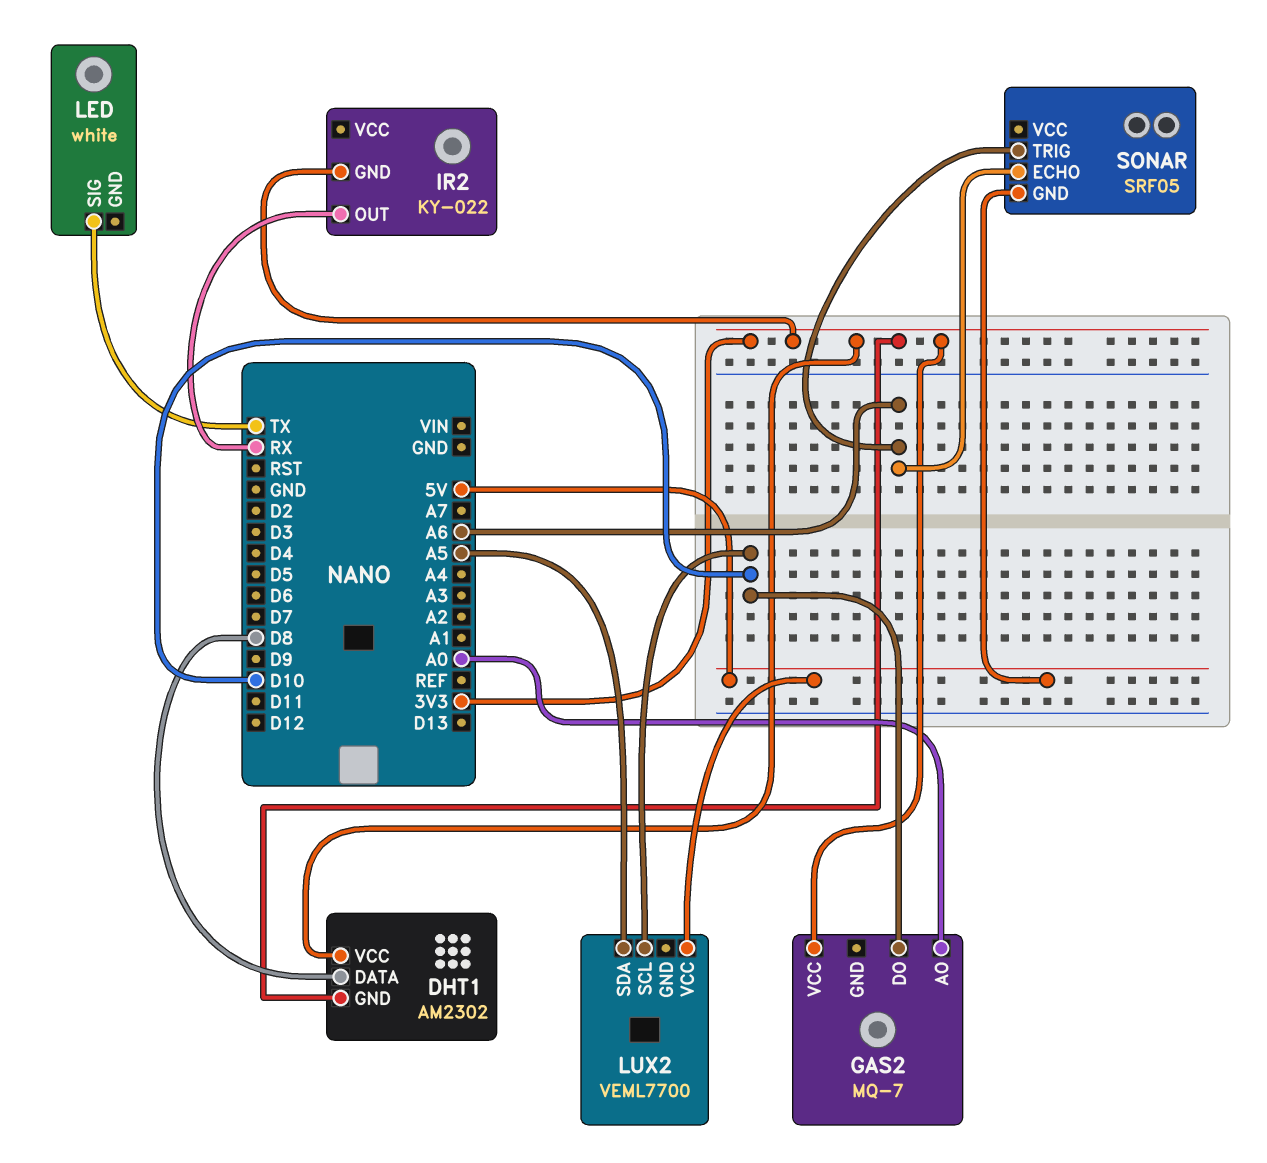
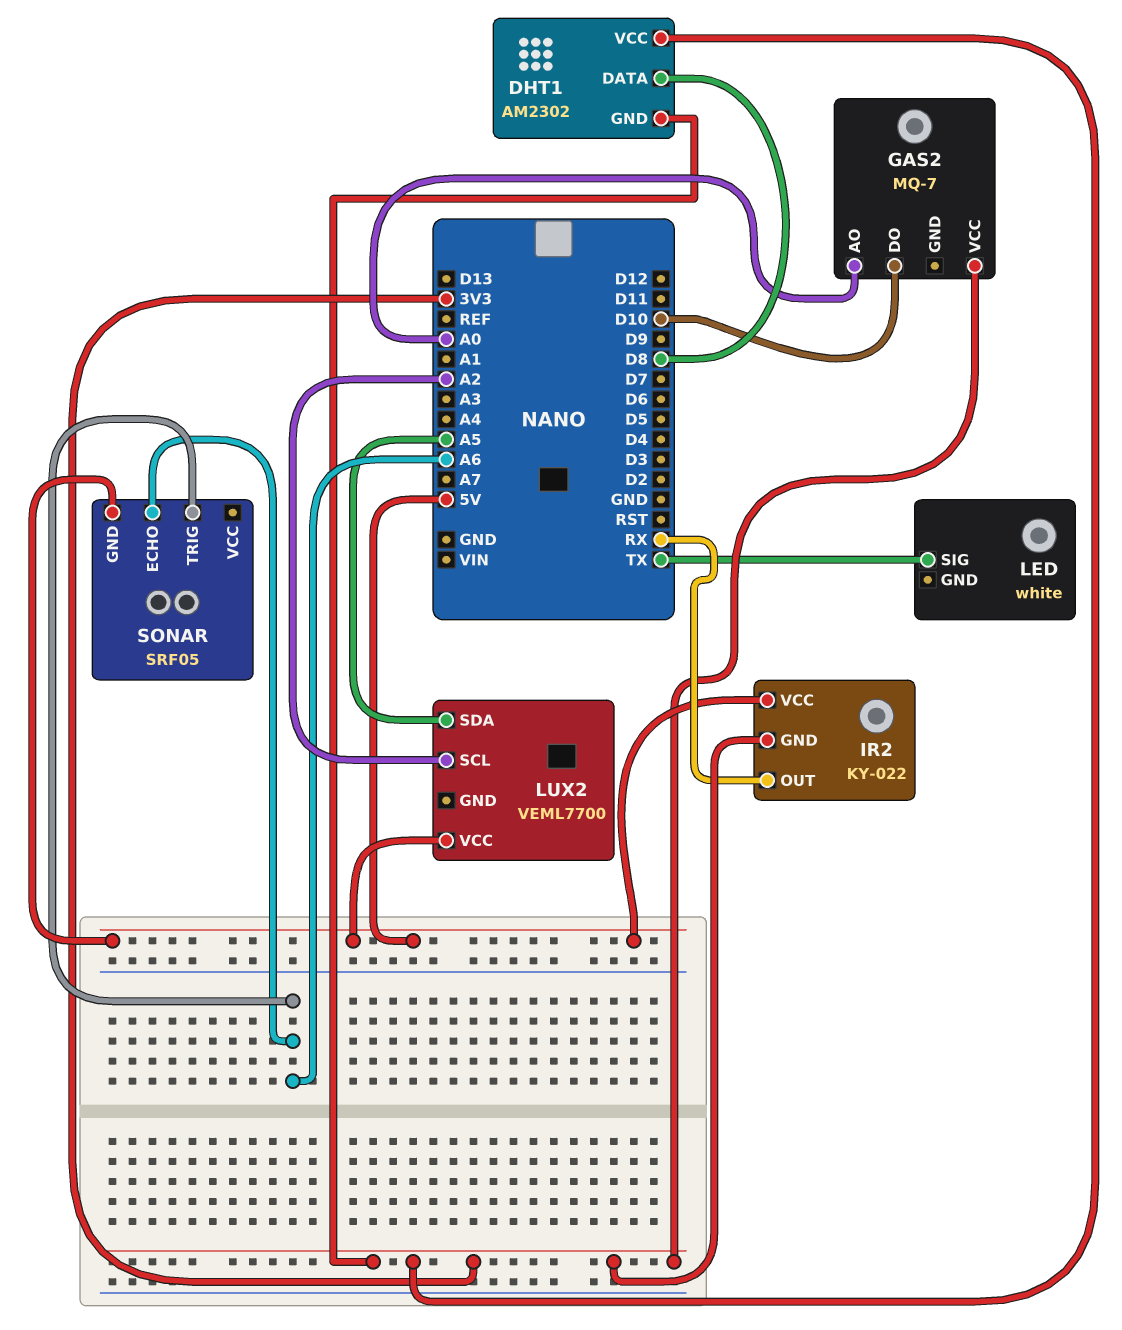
IR2 pin VCC: none -> 5V
LUX2 pin SCL: D10 -> A2

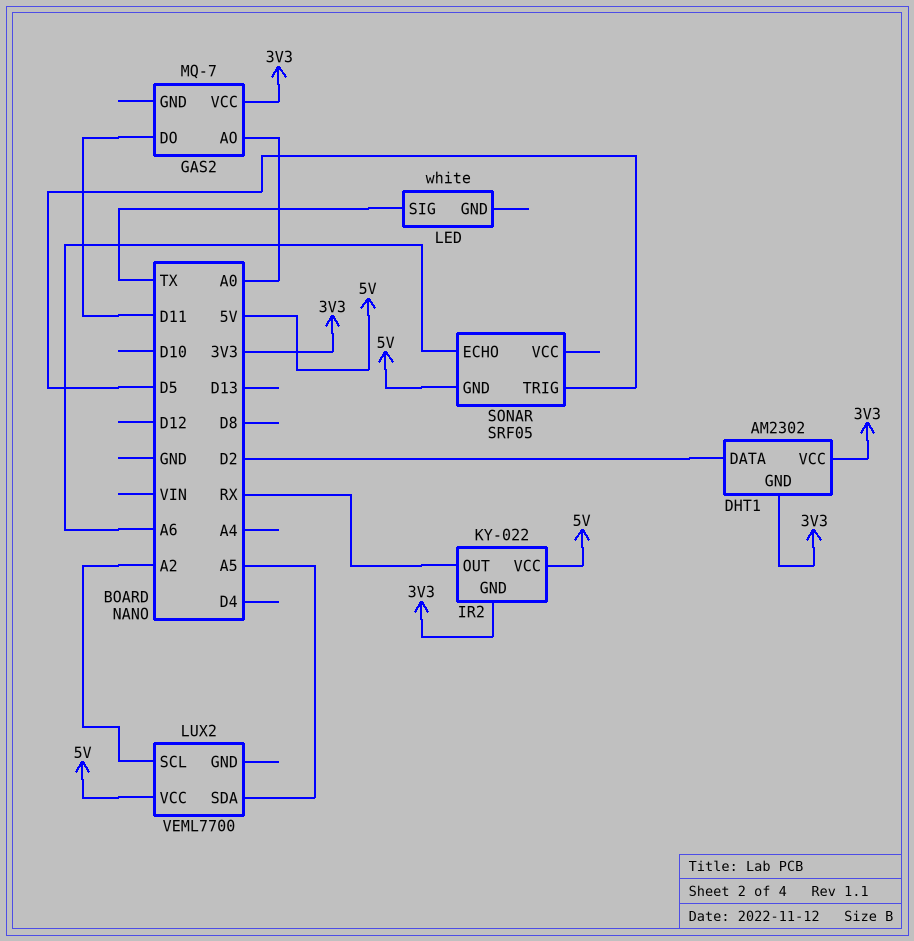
DHT1 pin DATA: D8 -> D2
GAS2 pin DO: D10 -> D11
SONAR pin TRIG: A6 -> D5

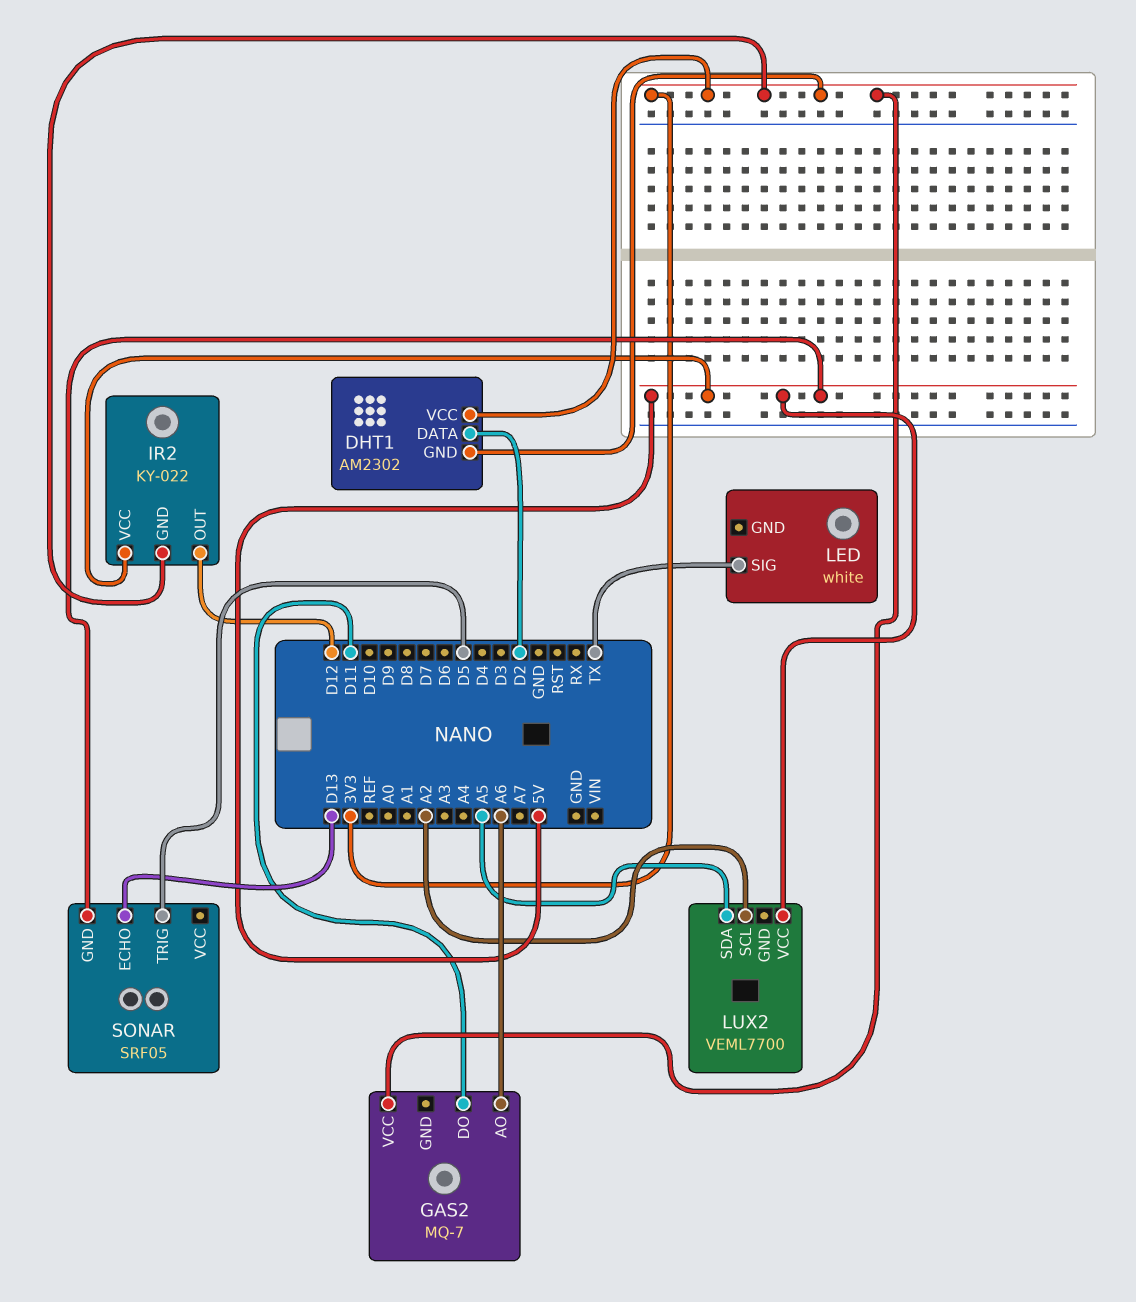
GAS2 pin AO: A0 -> A6
IR2 pin OUT: RX -> D12
SONAR pin ECHO: A6 -> D13

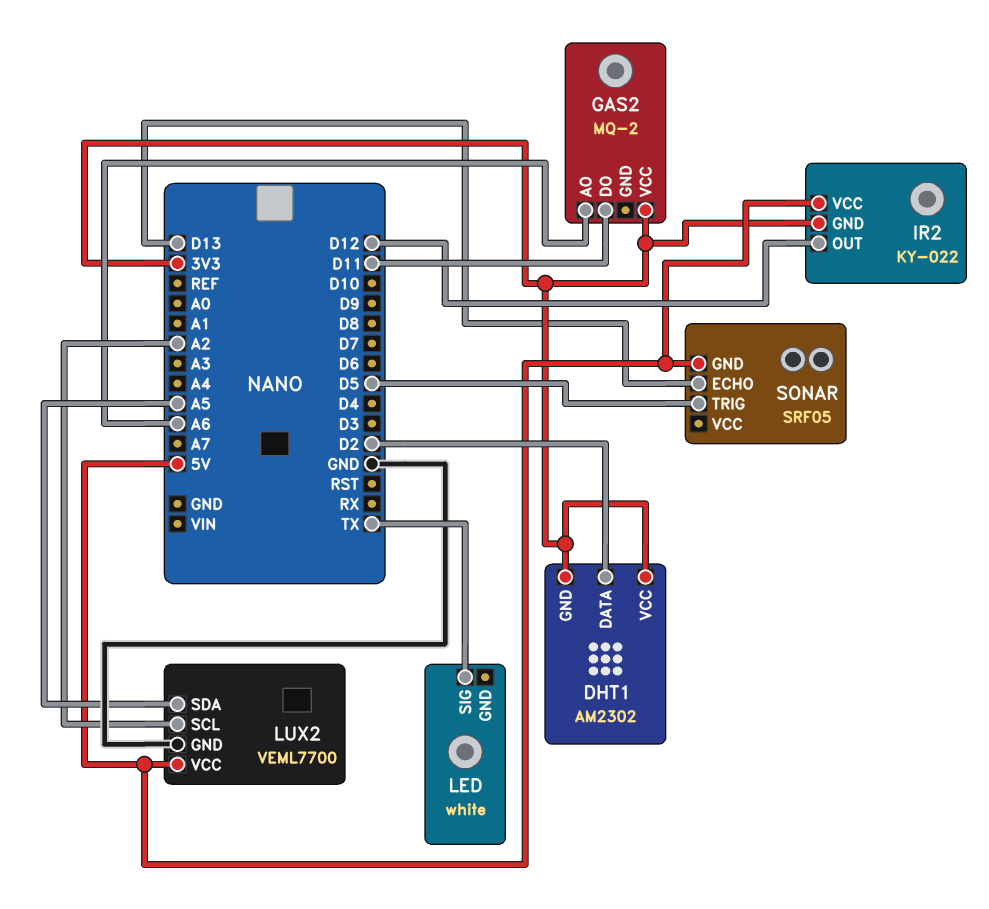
GAS2: MQ-7 -> MQ-2
LUX2 pin GND: none -> GND

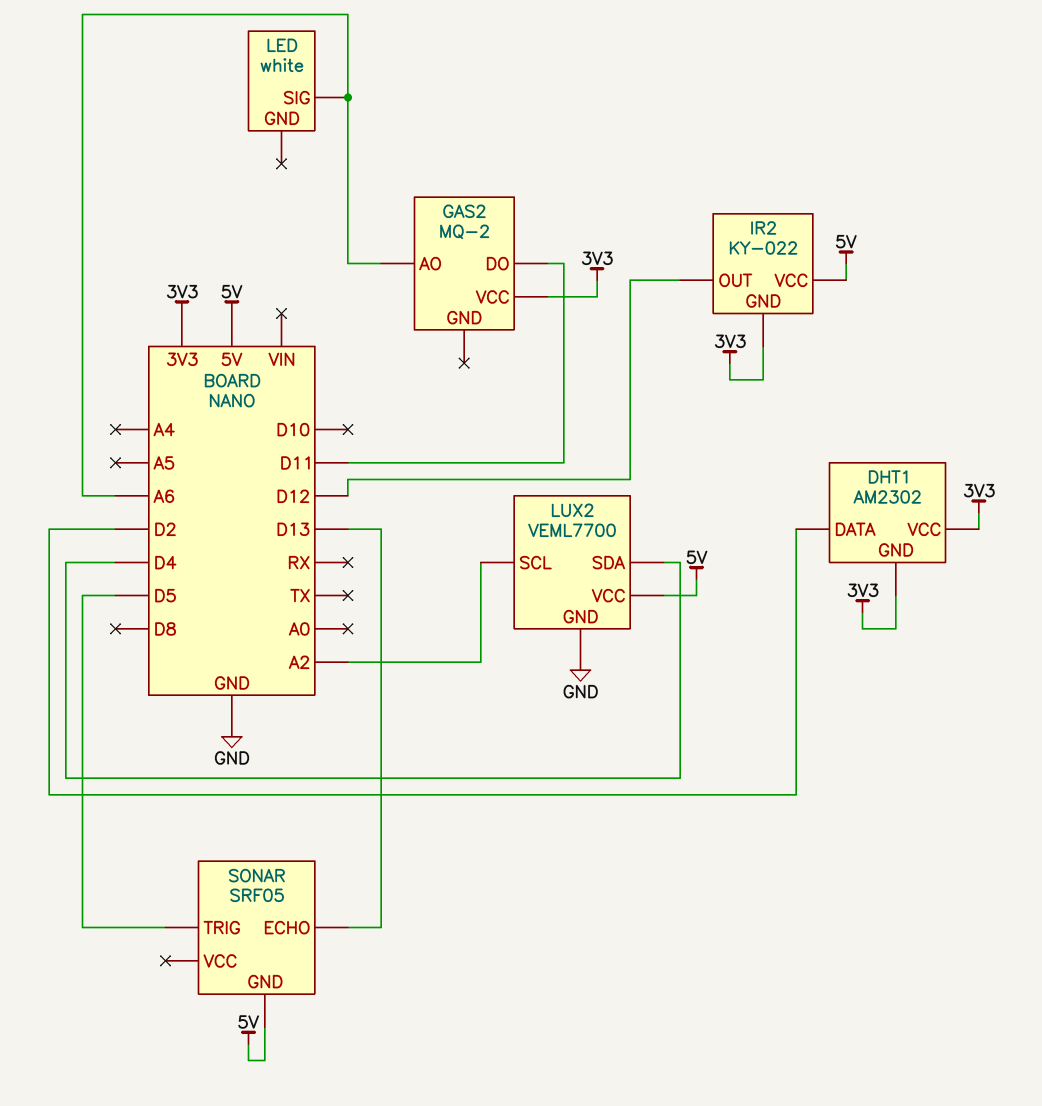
LED pin SIG: TX -> A6
LUX2 pin SDA: A5 -> D4

